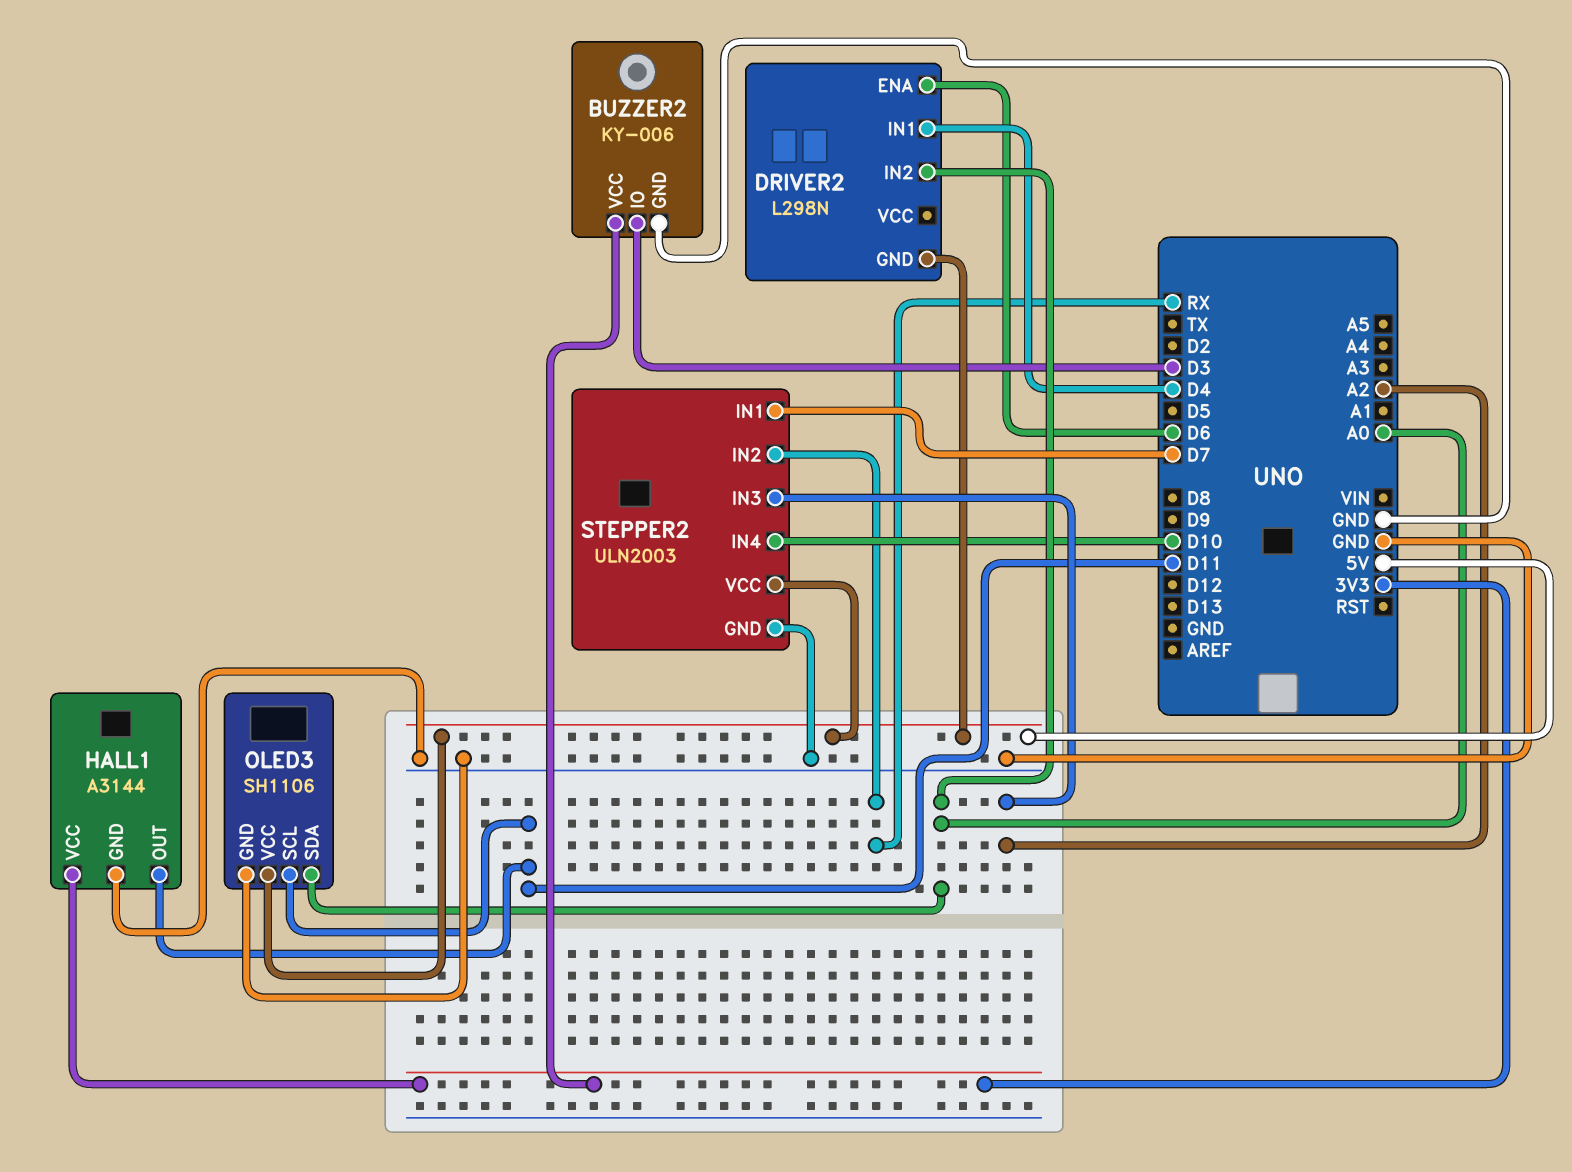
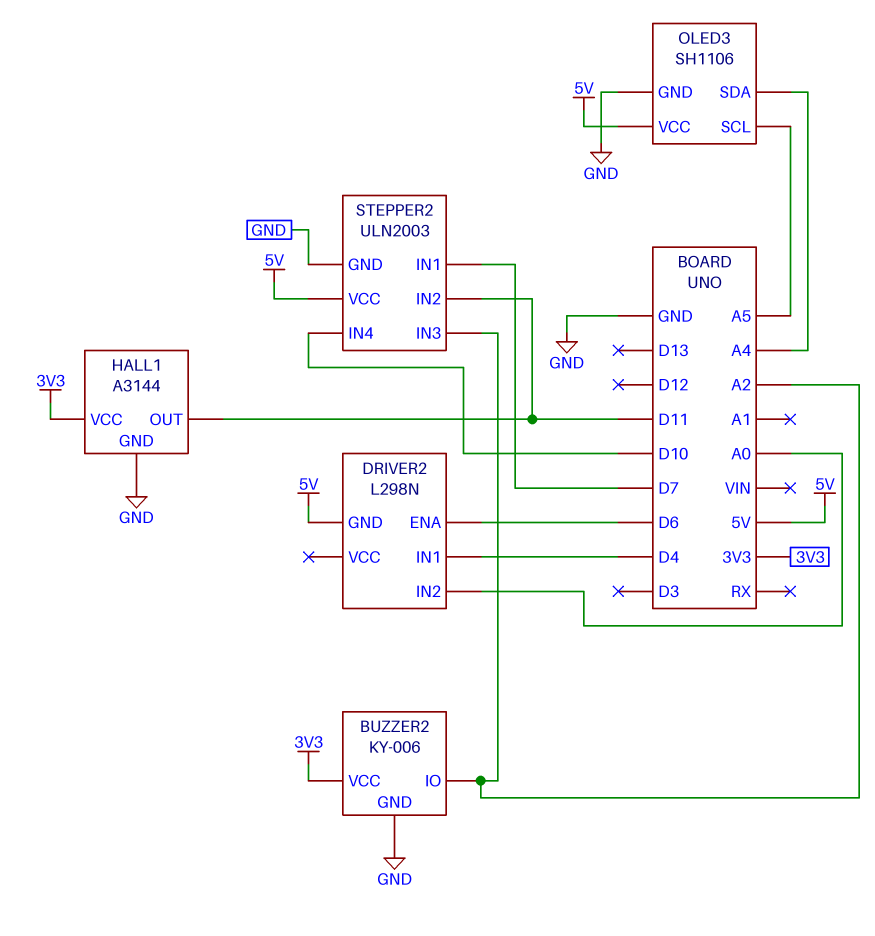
BUZZER2 pin IO: D3 -> A2
OLED3 pin SCL: D11 -> A5
OLED3 pin SDA: A0 -> A4
STEPPER2 pin IN2: RX -> D11

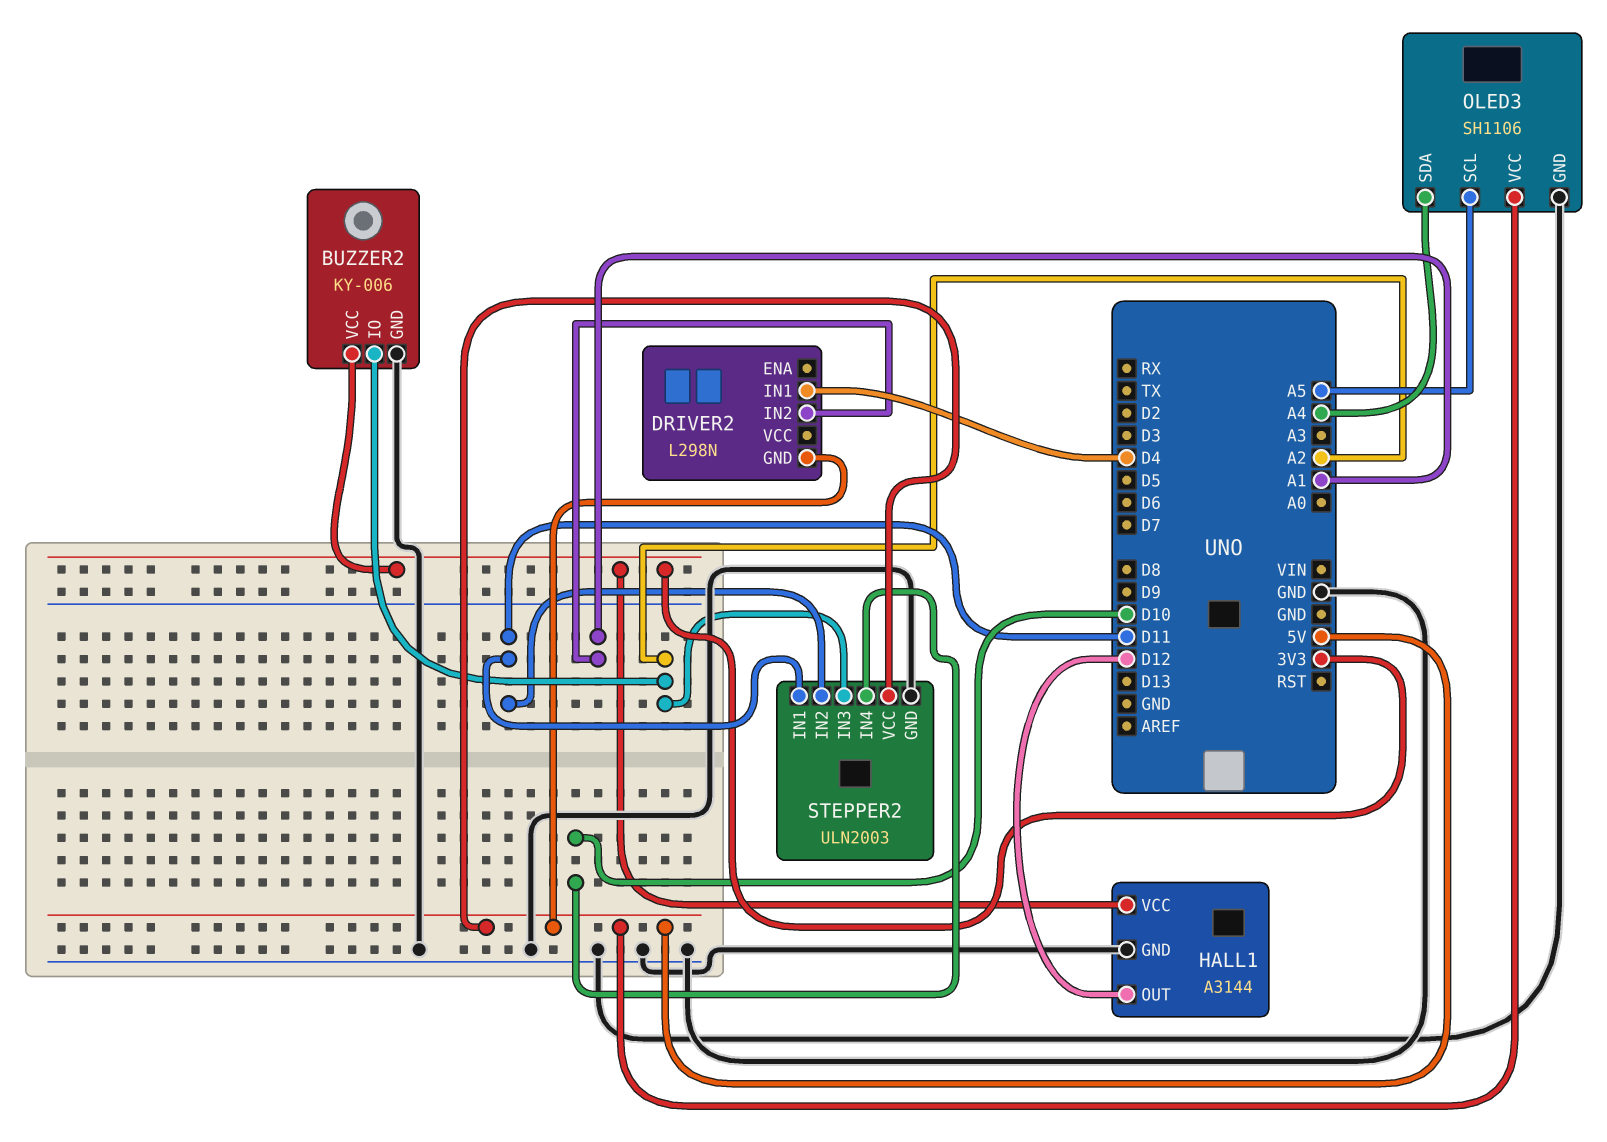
DRIVER2 pin ENA: D6 -> none
DRIVER2 pin IN2: A0 -> A1
HALL1 pin OUT: D11 -> D12
STEPPER2 pin IN1: D7 -> D11

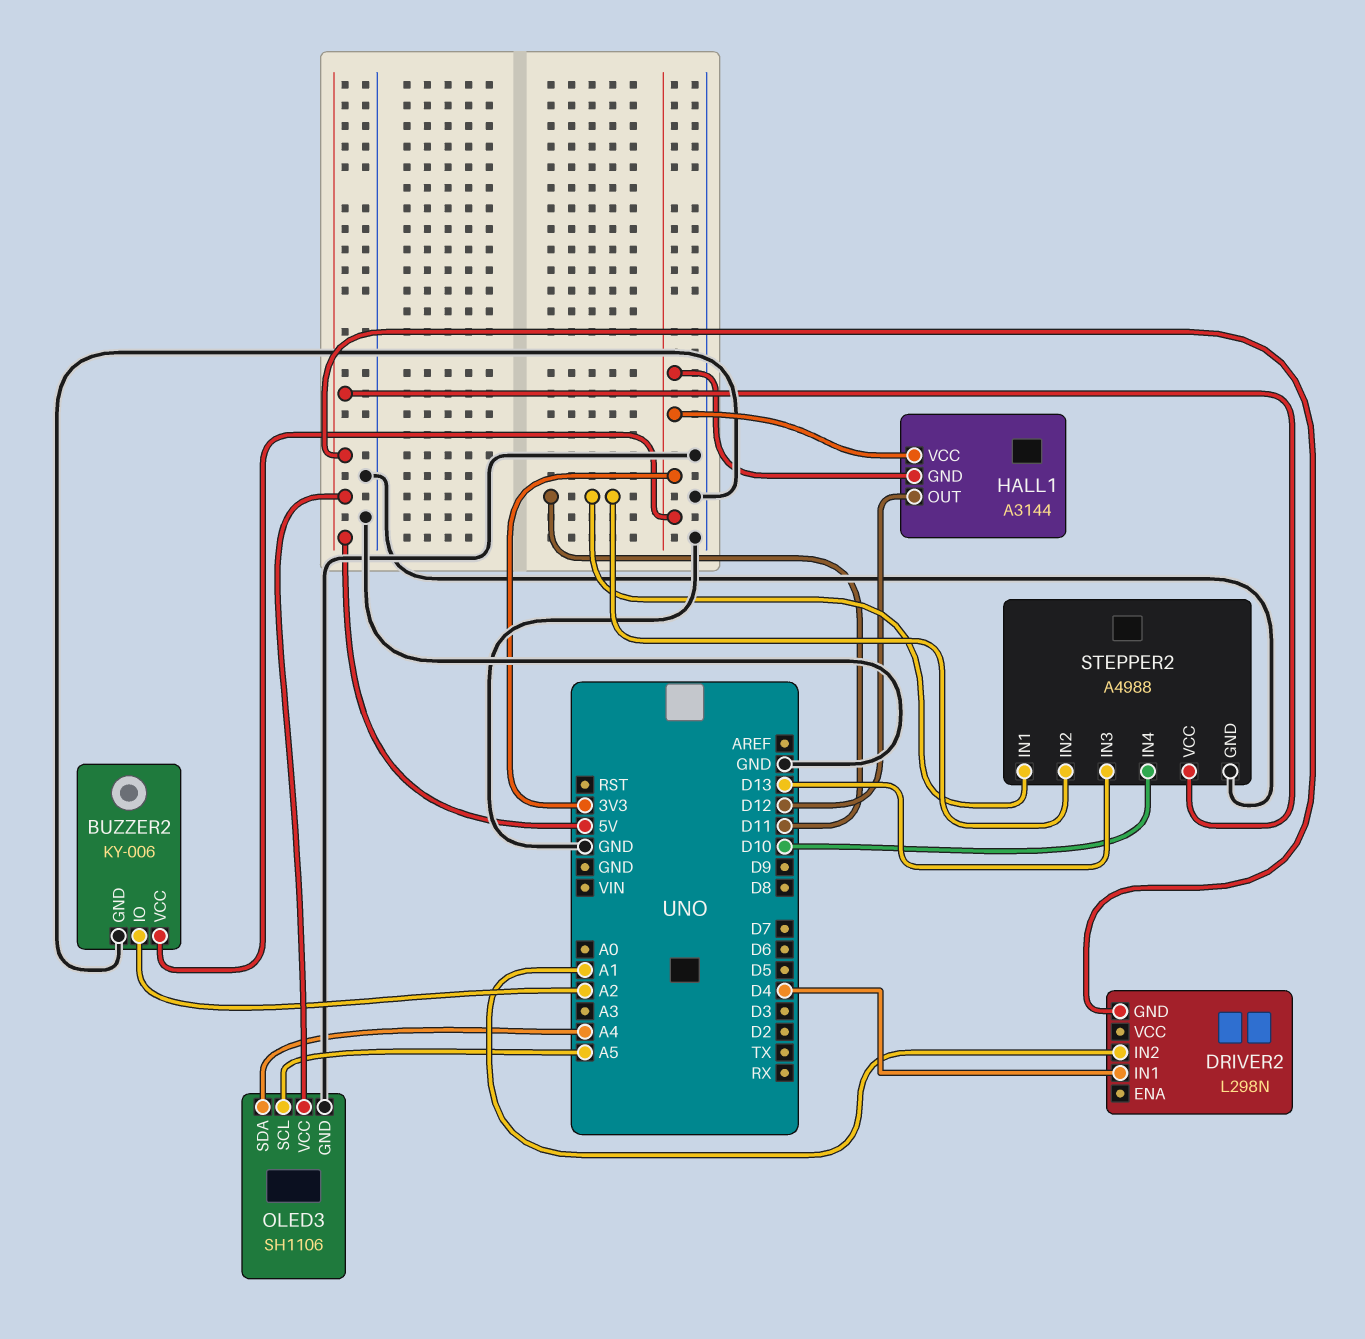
HALL1 pin GND: GND -> 3V3
STEPPER2: ULN2003 -> A4988
STEPPER2 pin IN3: A2 -> D13

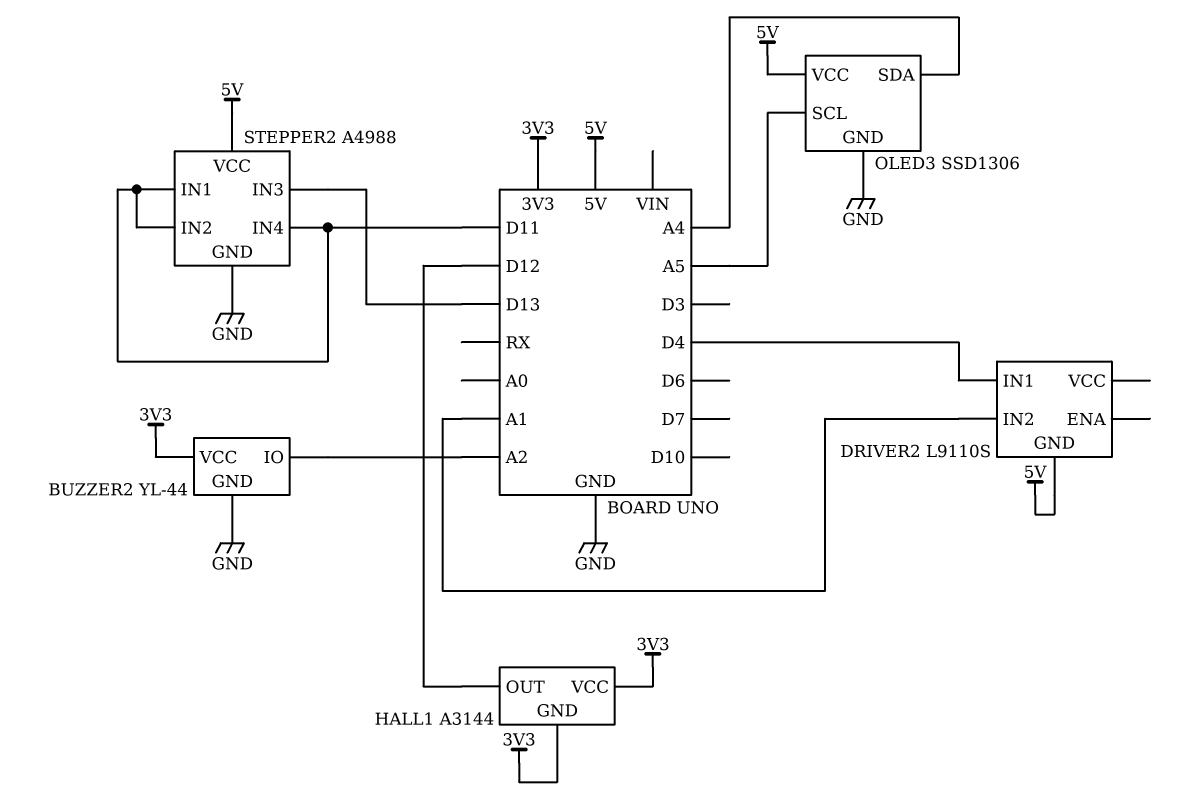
BUZZER2: KY-006 -> YL-44
DRIVER2: L298N -> L9110S
OLED3: SH1106 -> SSD1306
STEPPER2 pin IN4: D10 -> D11

